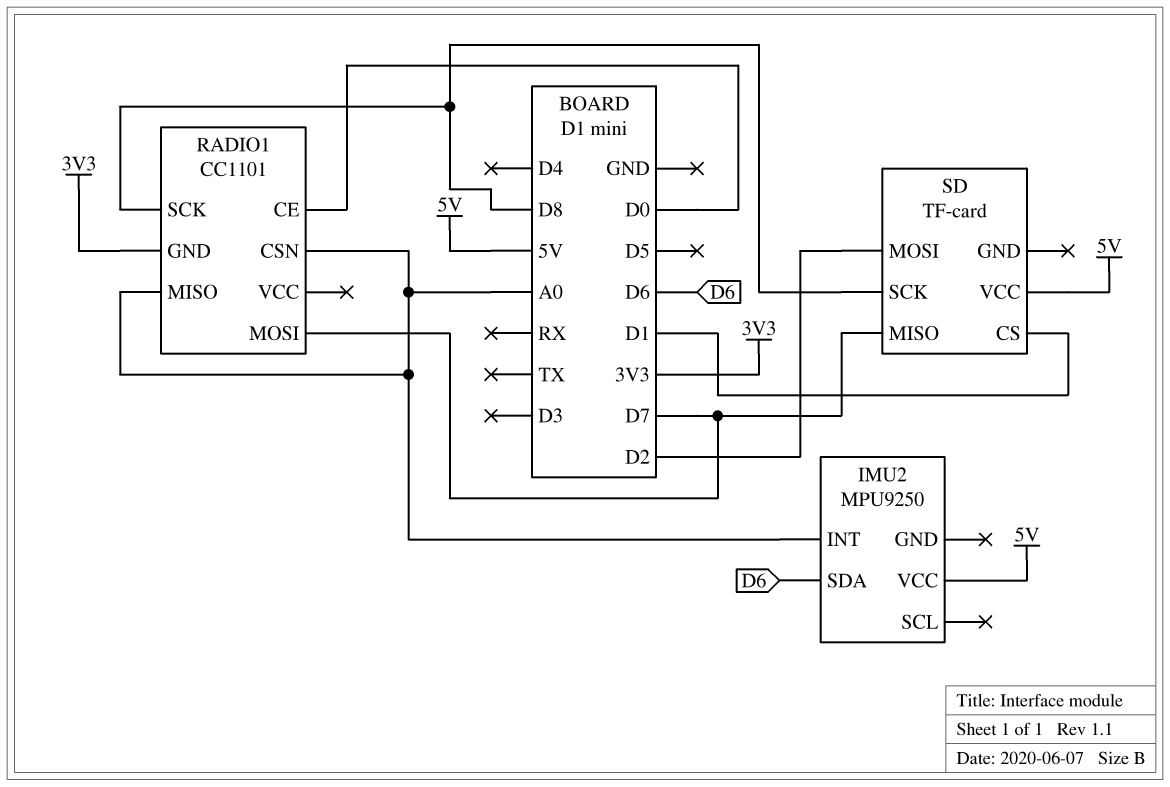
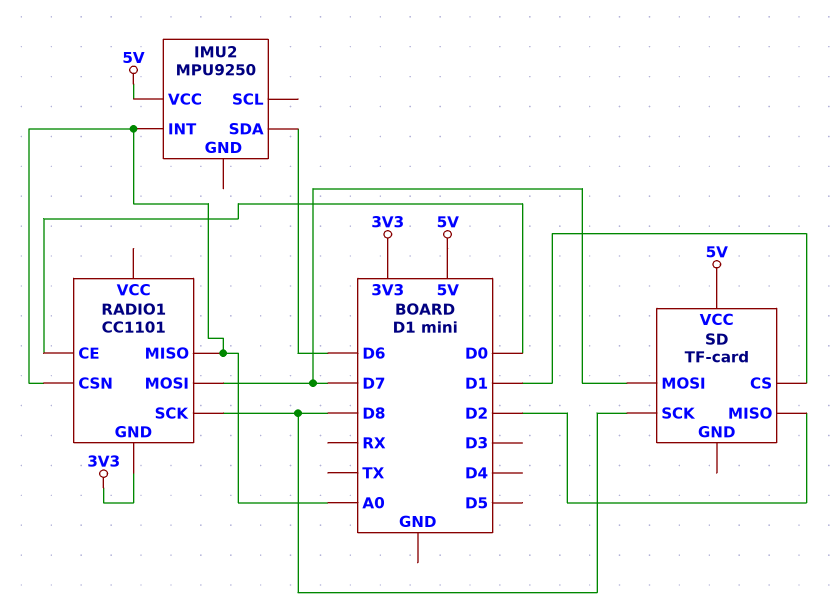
SD pin MISO: D7 -> D2
SD pin MOSI: D2 -> D7

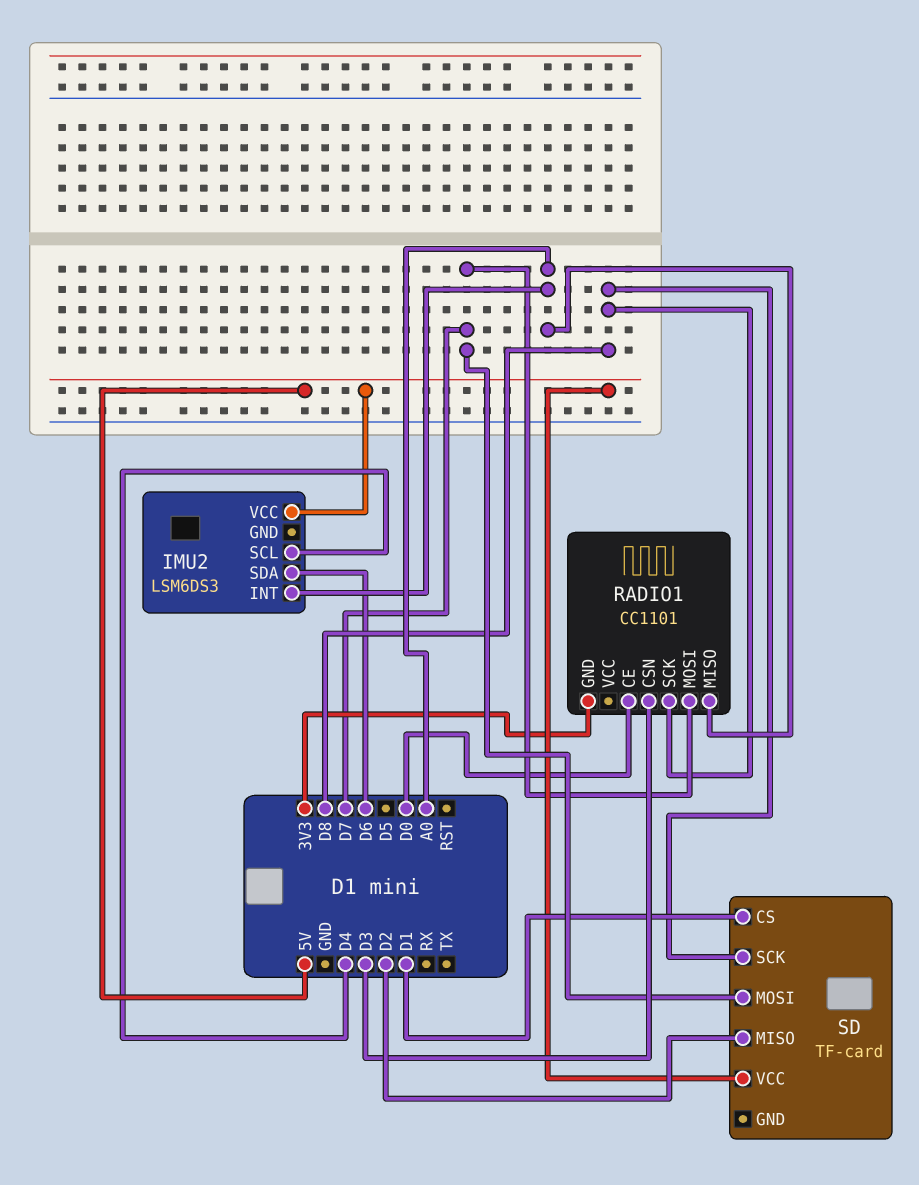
IMU2: MPU9250 -> LSM6DS3
IMU2 pin SCL: none -> D4
RADIO1 pin CSN: A0 -> D3

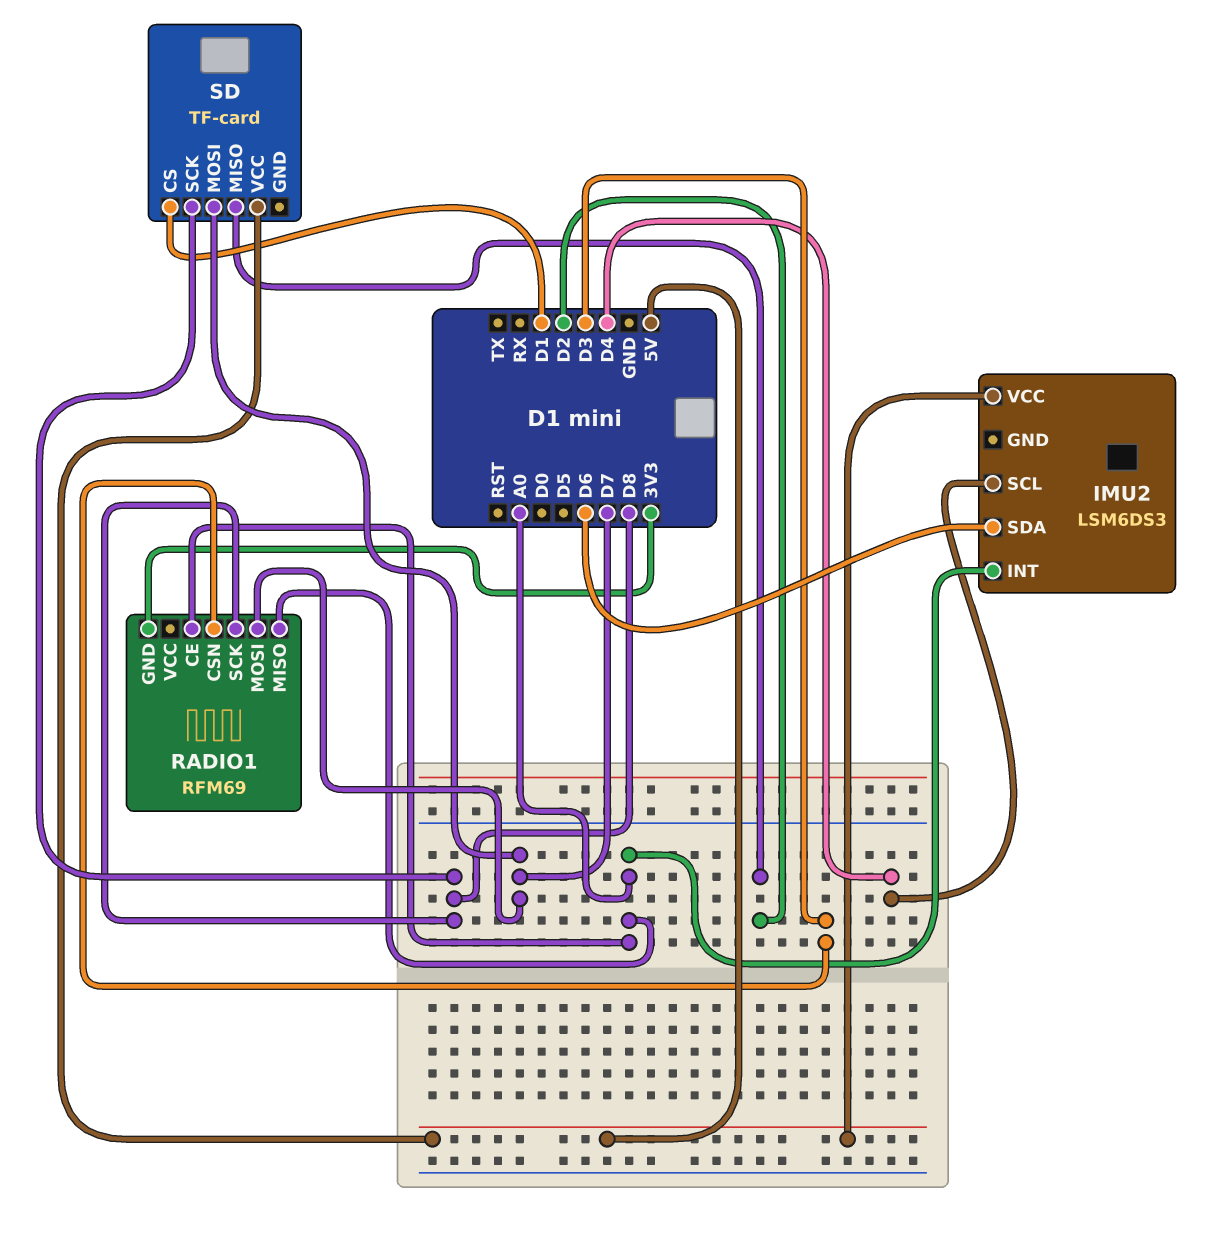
RADIO1: CC1101 -> RFM69
RADIO1 pin CE: D0 -> A0

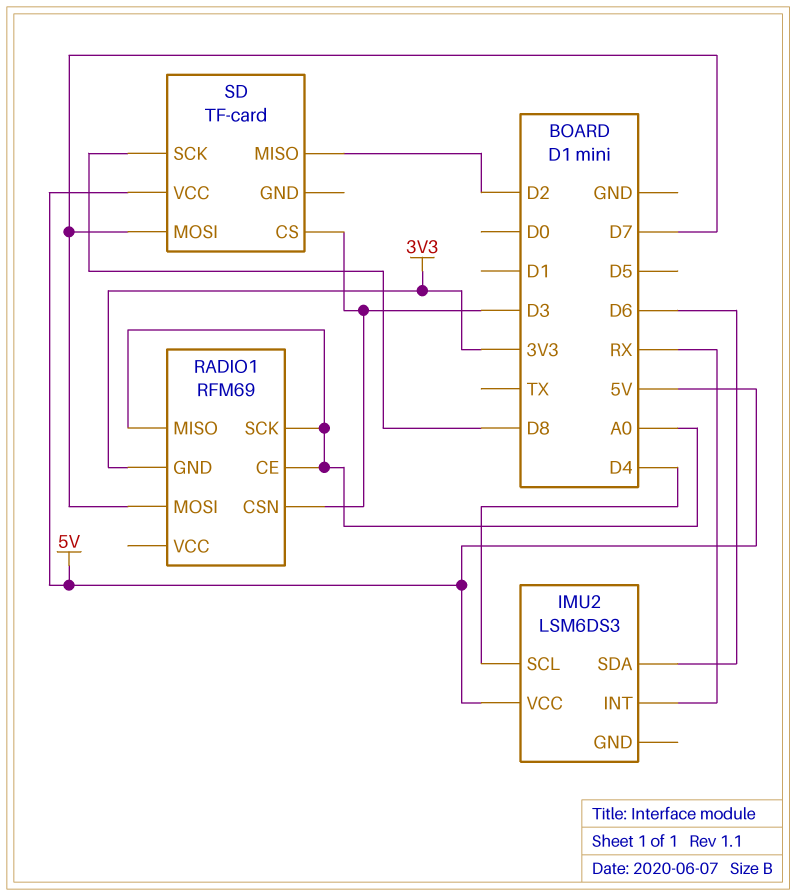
IMU2 pin INT: A0 -> RX
RADIO1 pin SCK: D8 -> A0
SD pin CS: D1 -> D3

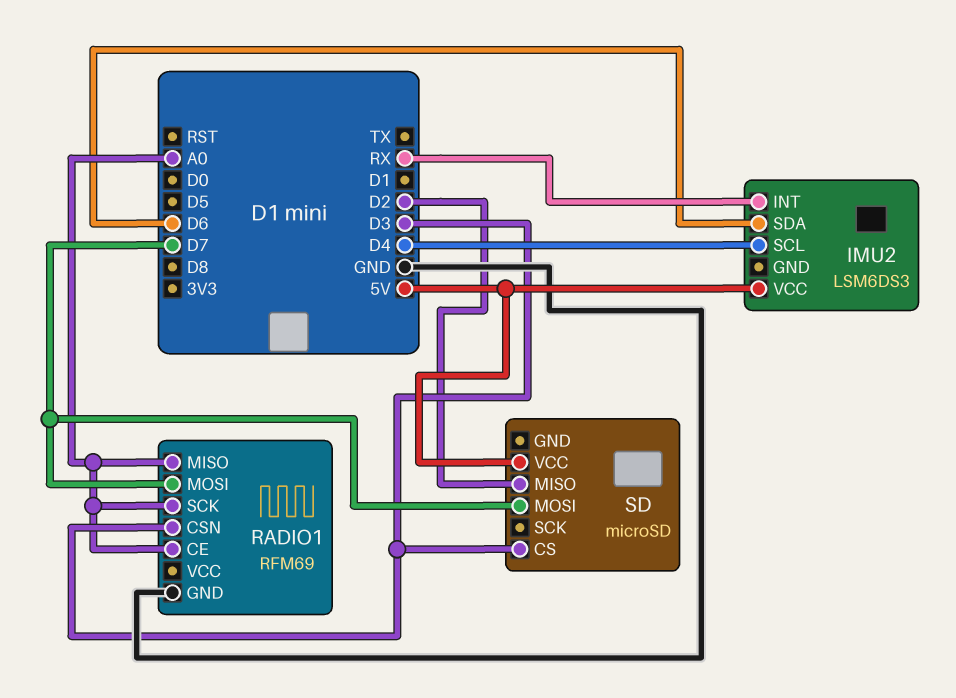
RADIO1 pin GND: 3V3 -> GND
SD: TF-card -> microSD
SD pin SCK: D8 -> none

